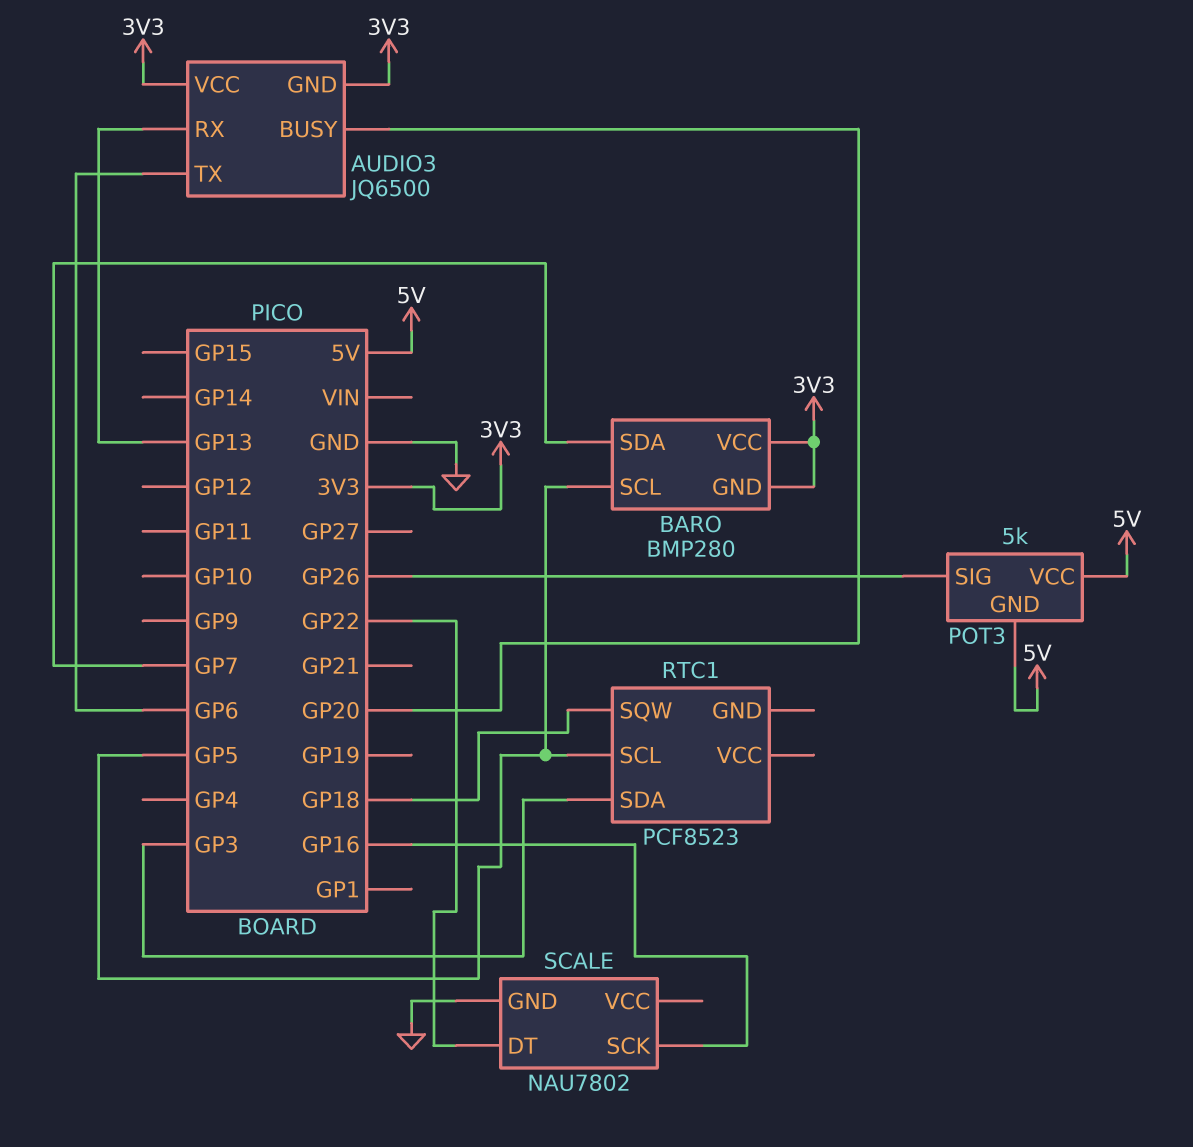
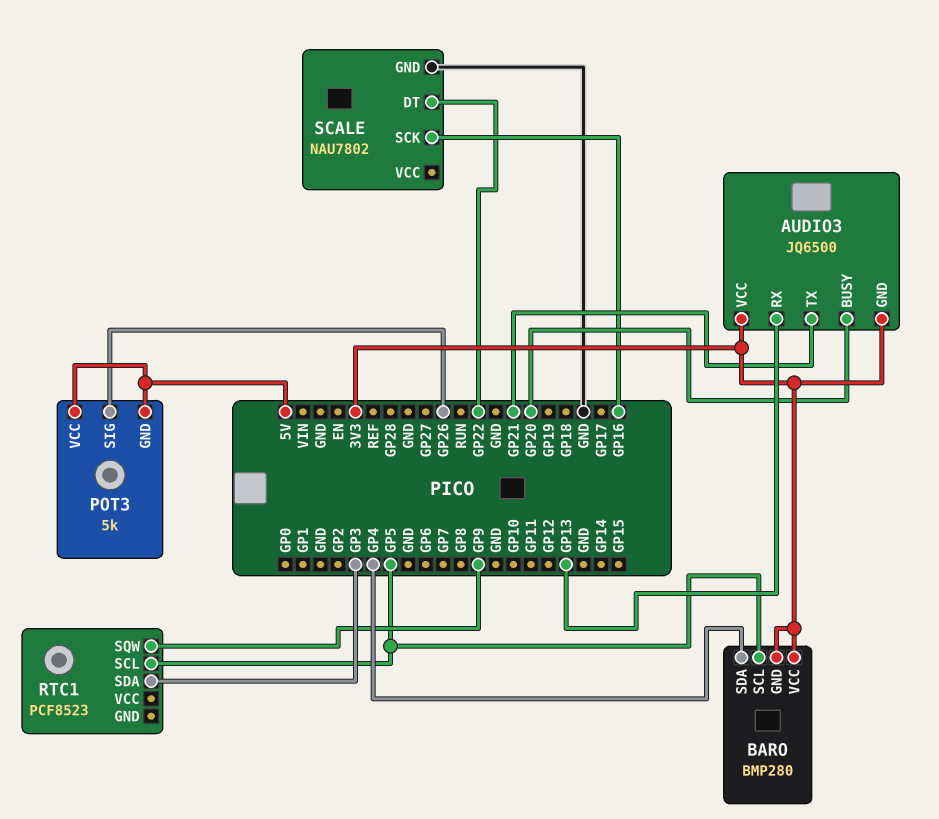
AUDIO3 pin TX: GP6 -> GP21
BARO pin SDA: GP7 -> GP4
RTC1 pin SQW: GP18 -> GP9

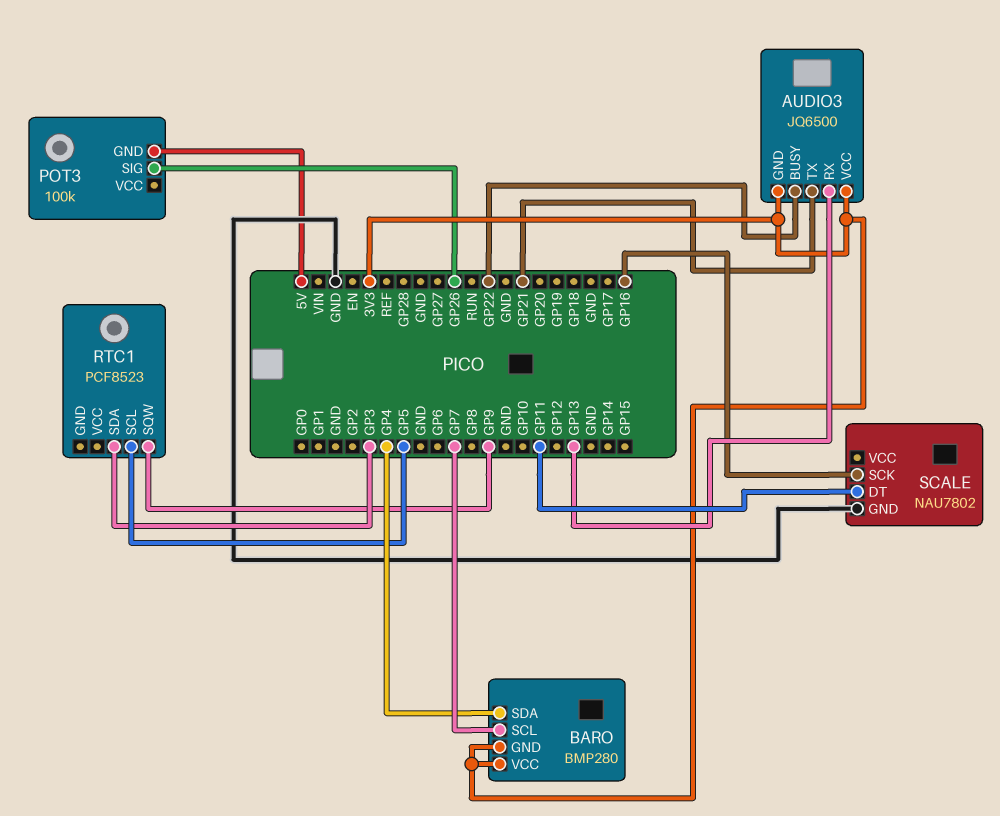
AUDIO3 pin BUSY: GP20 -> GP22
BARO pin SCL: GP5 -> GP7
POT3: 5k -> 100k
POT3 pin VCC: 5V -> none
SCALE pin DT: GP22 -> GP11

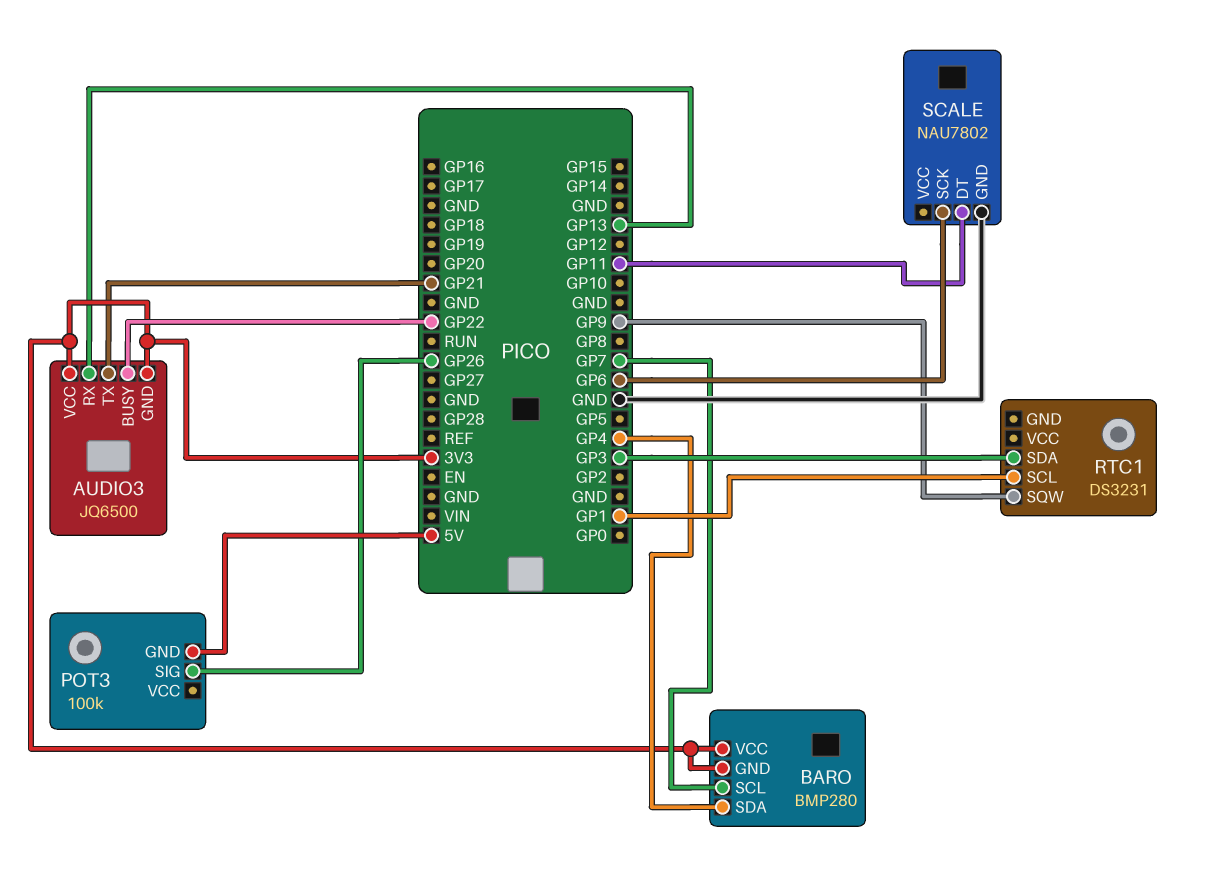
RTC1: PCF8523 -> DS3231
RTC1 pin SCL: GP5 -> GP1
SCALE pin SCK: GP16 -> GP6

